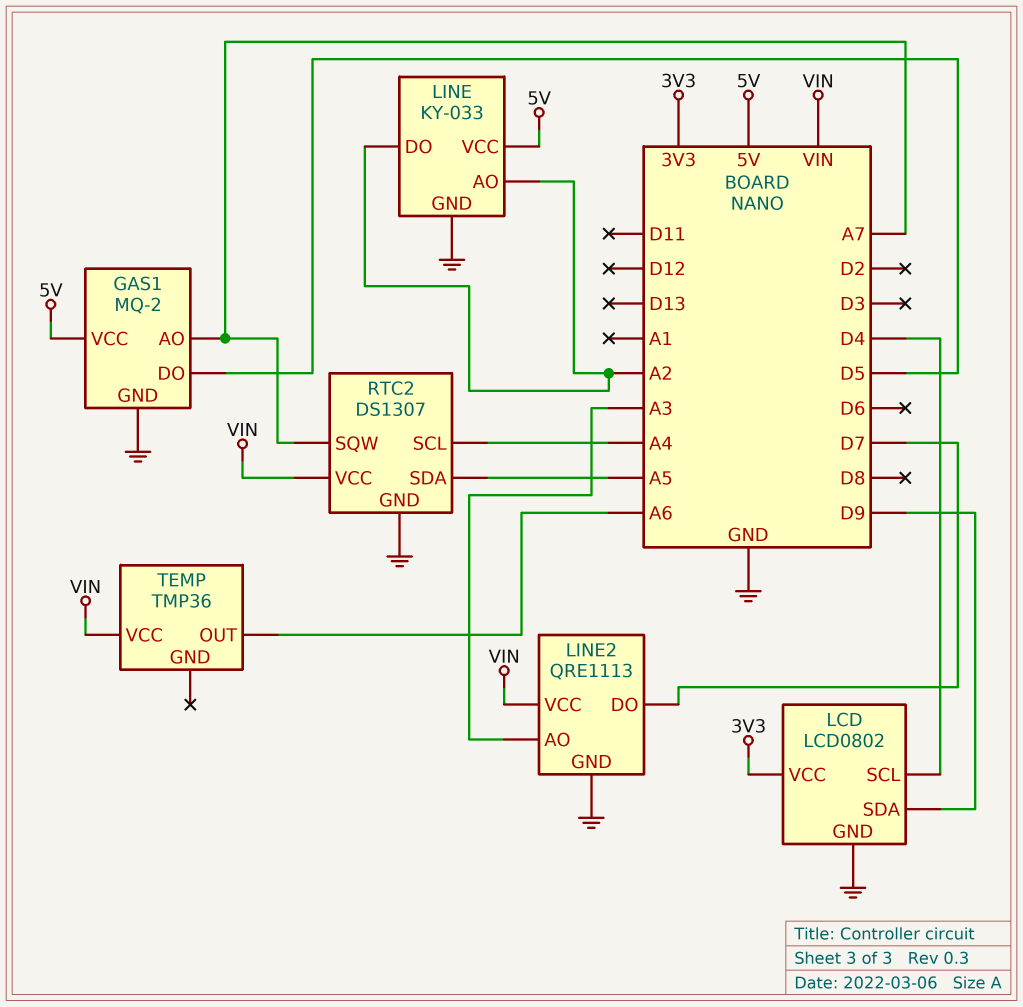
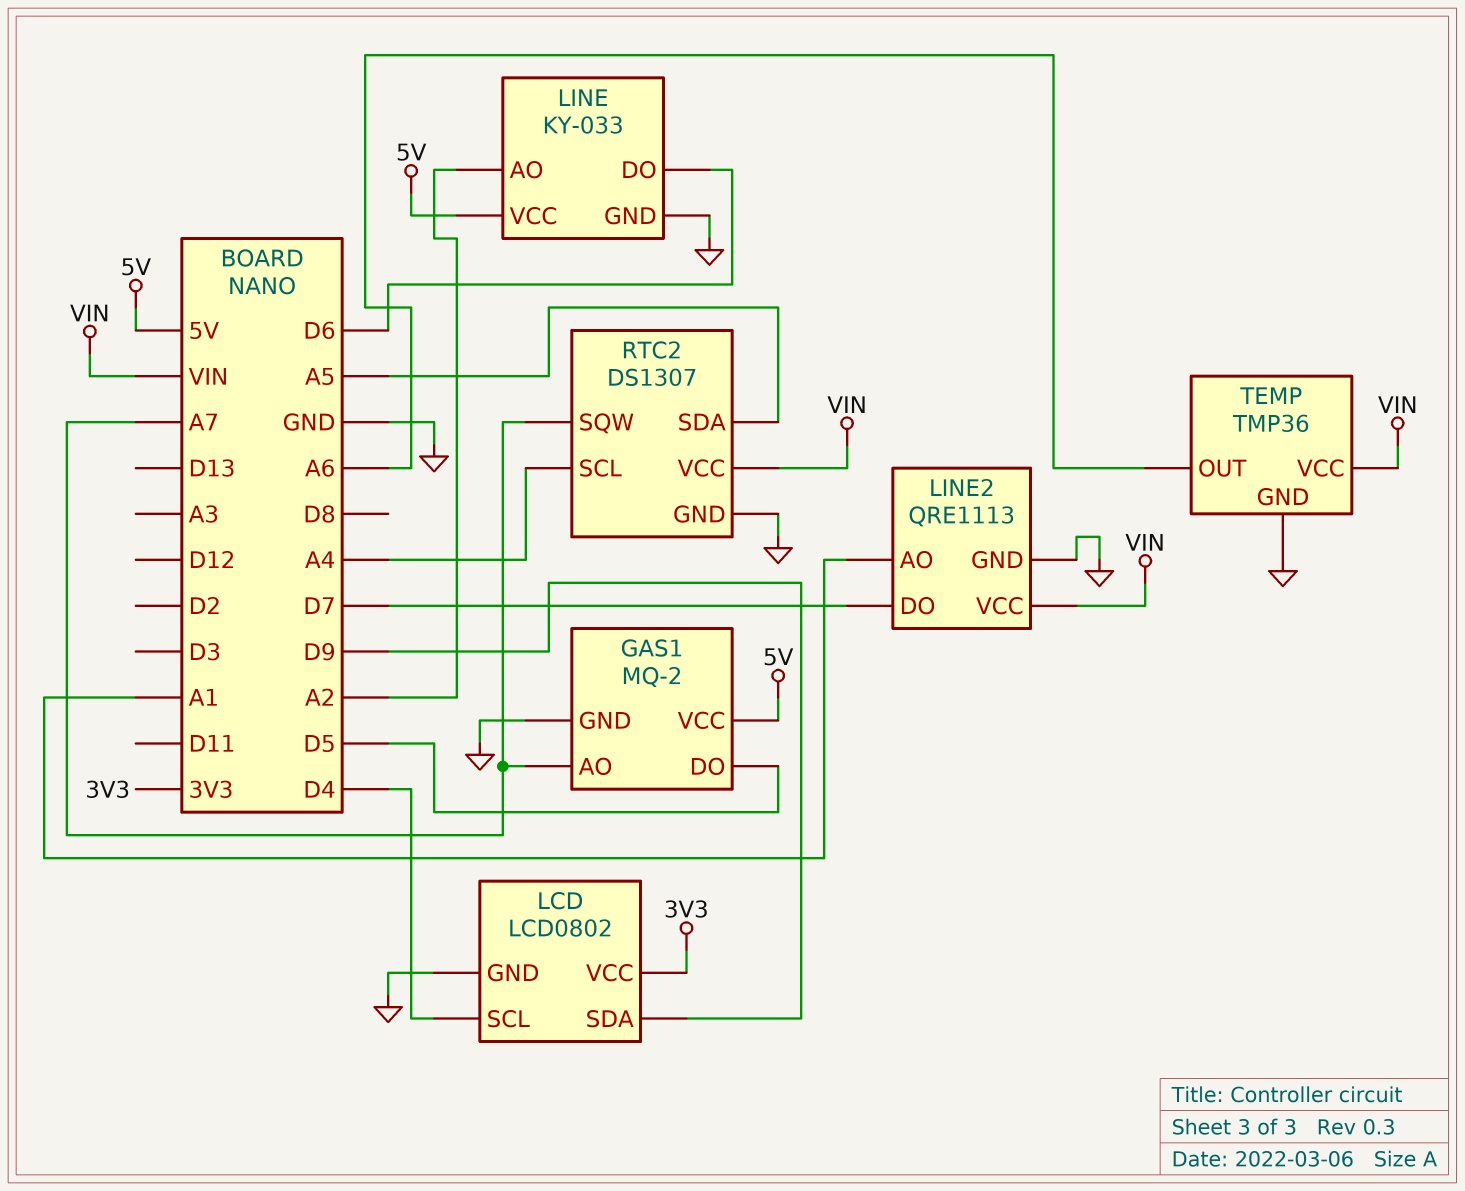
LINE pin DO: A2 -> D6
LINE2 pin AO: A3 -> A1
TEMP pin GND: none -> GND

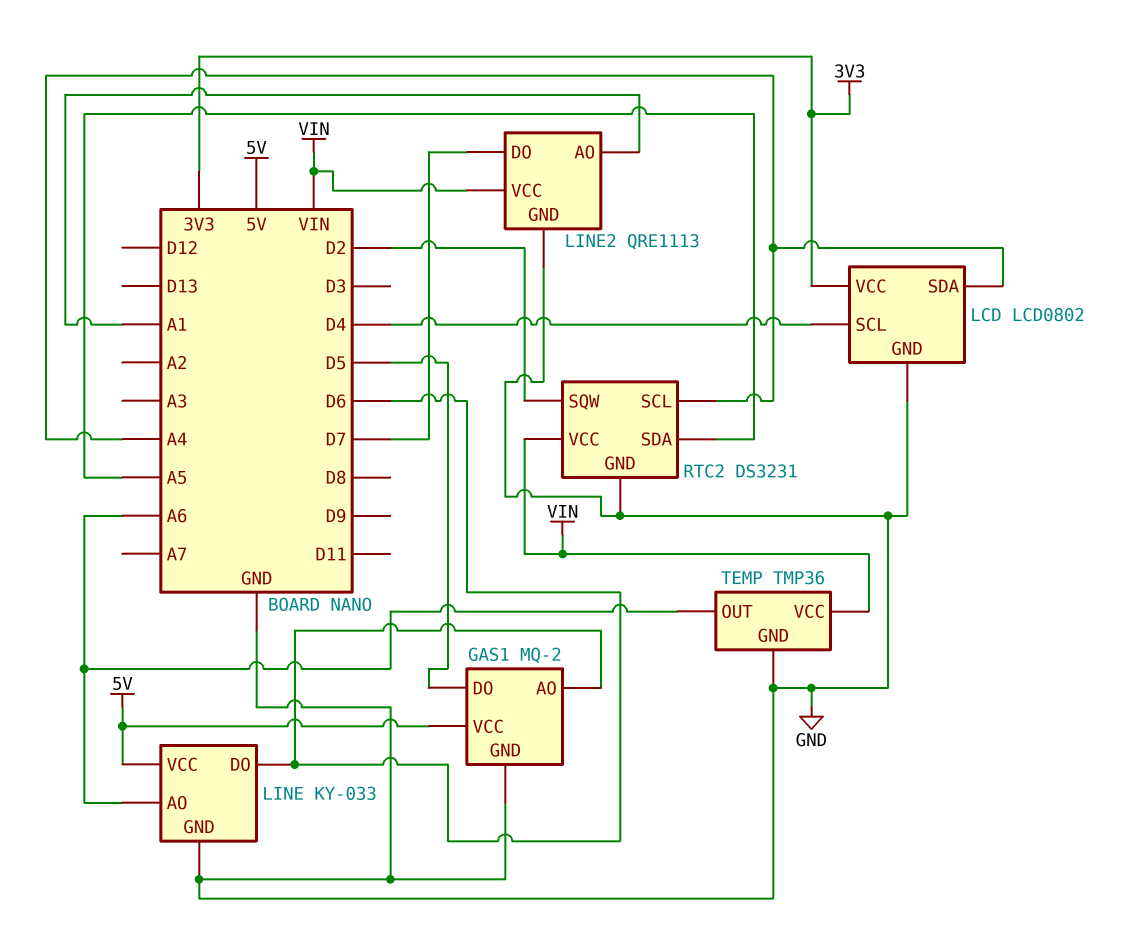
GAS1 pin AO: A7 -> D6
LCD pin SDA: D9 -> A4
LINE pin AO: A2 -> A6
RTC2: DS1307 -> DS3231
RTC2 pin SQW: A7 -> D2

